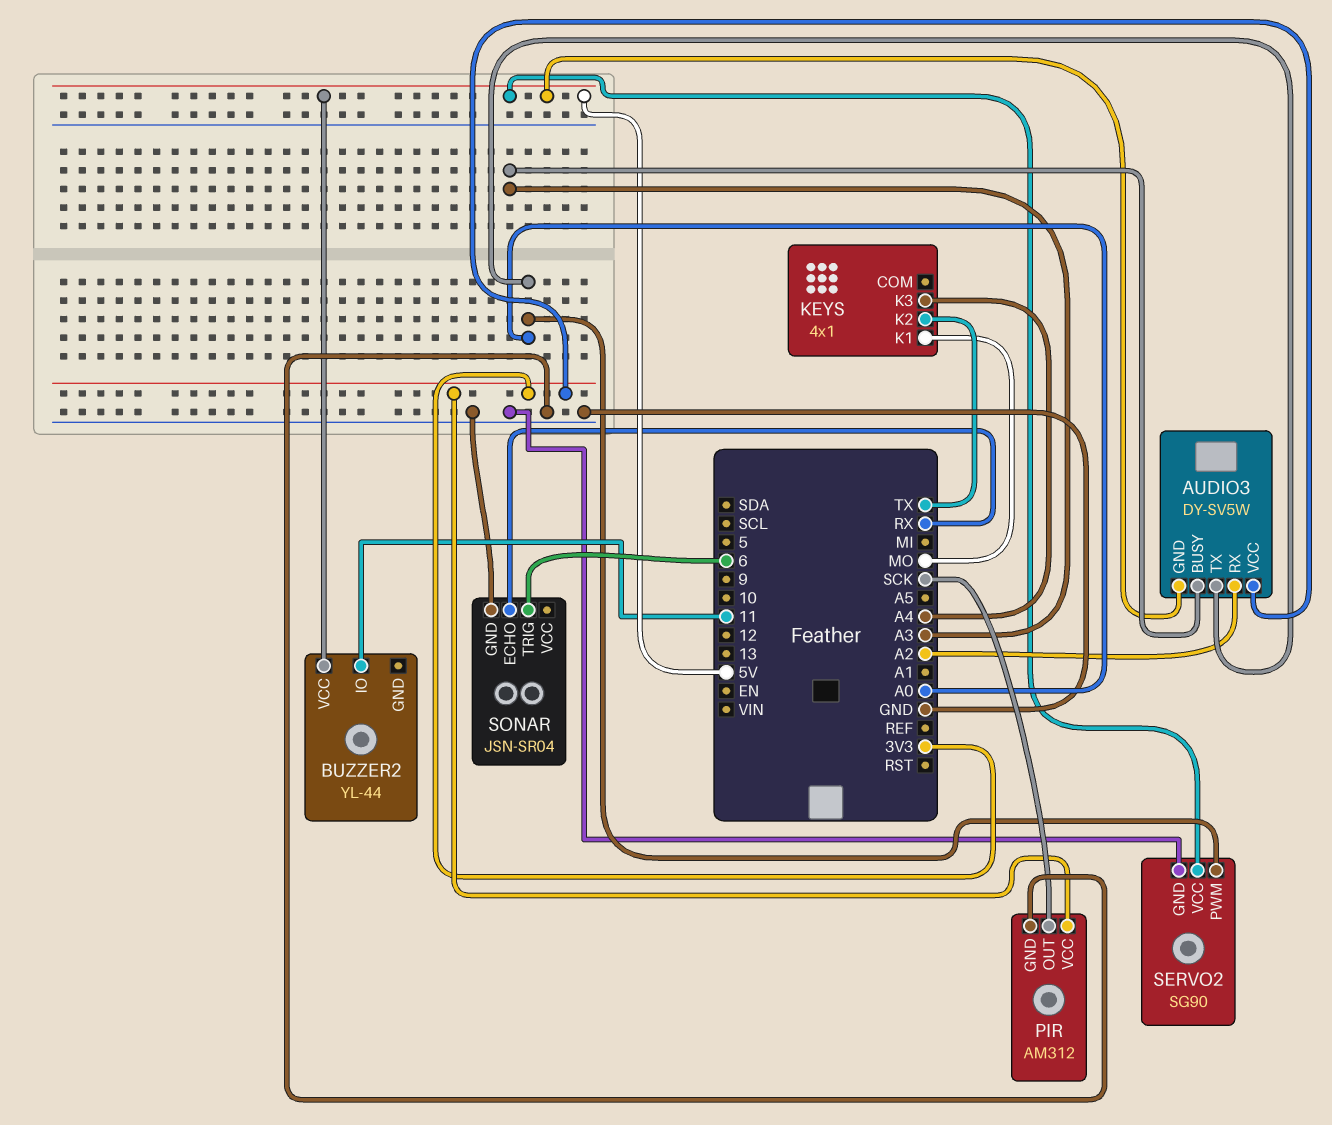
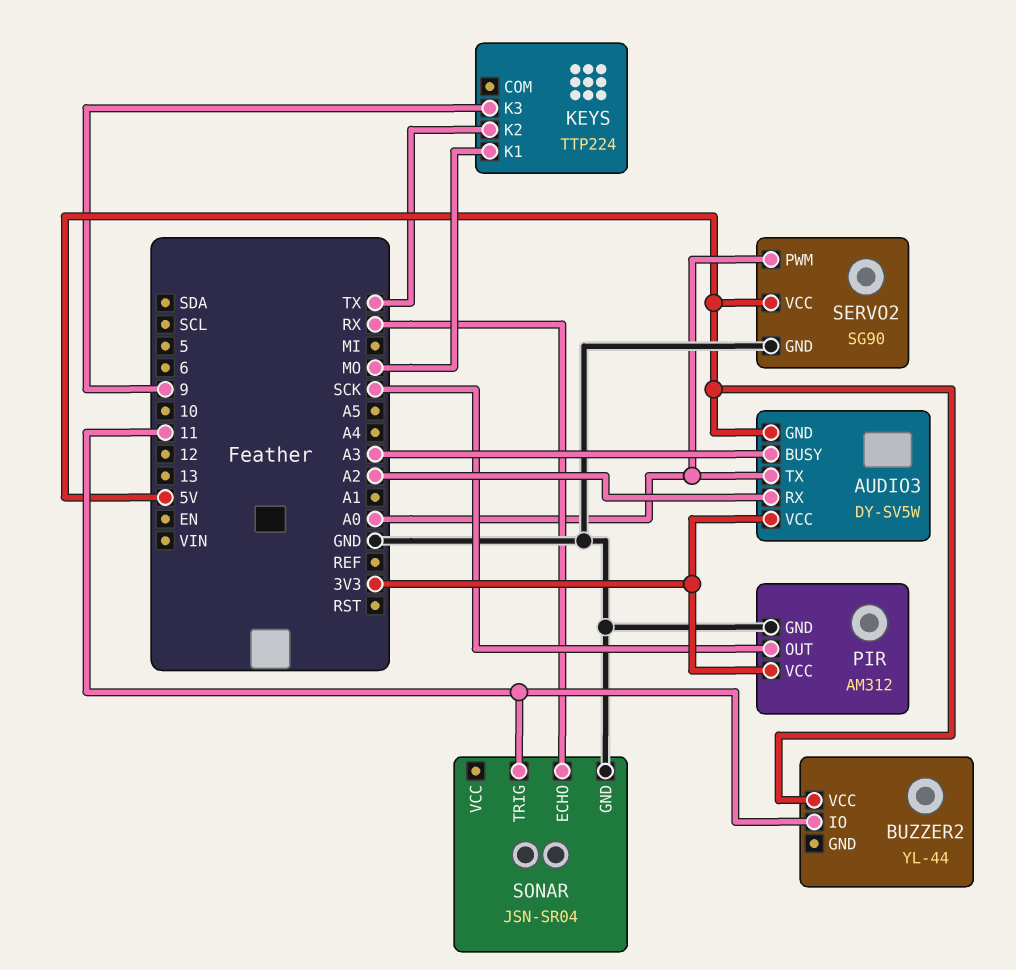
KEYS: 4x1 -> TTP224
KEYS pin K3: A4 -> 9
SONAR pin TRIG: 6 -> 11

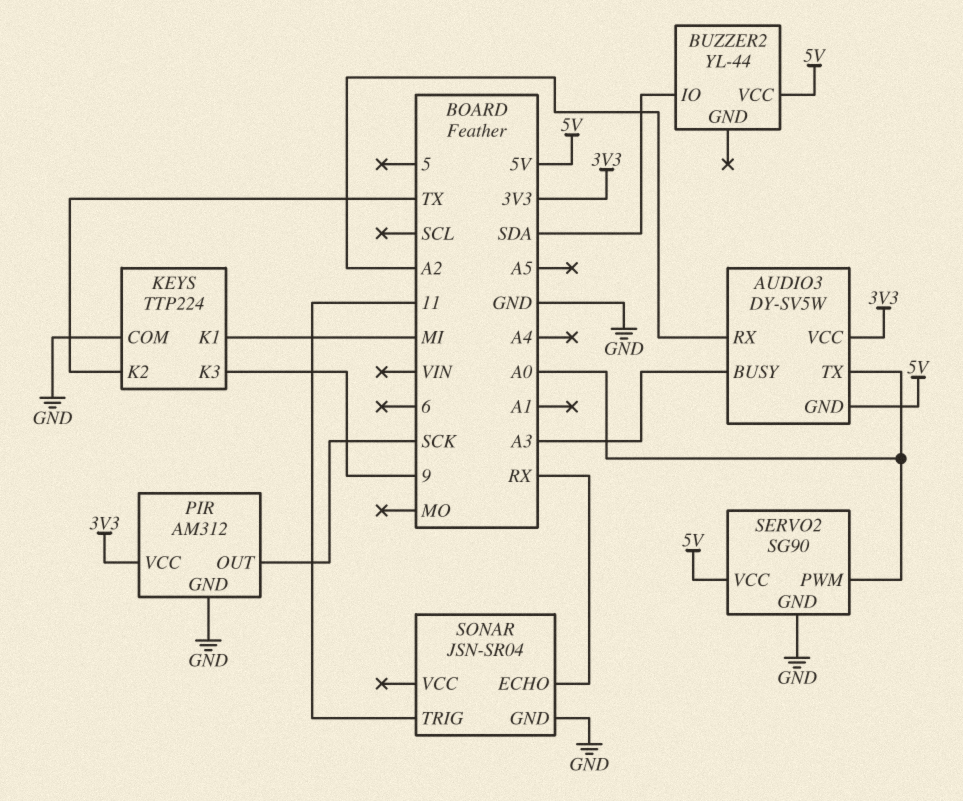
BUZZER2 pin IO: 11 -> SDA
KEYS pin COM: none -> GND
KEYS pin K1: MO -> MI

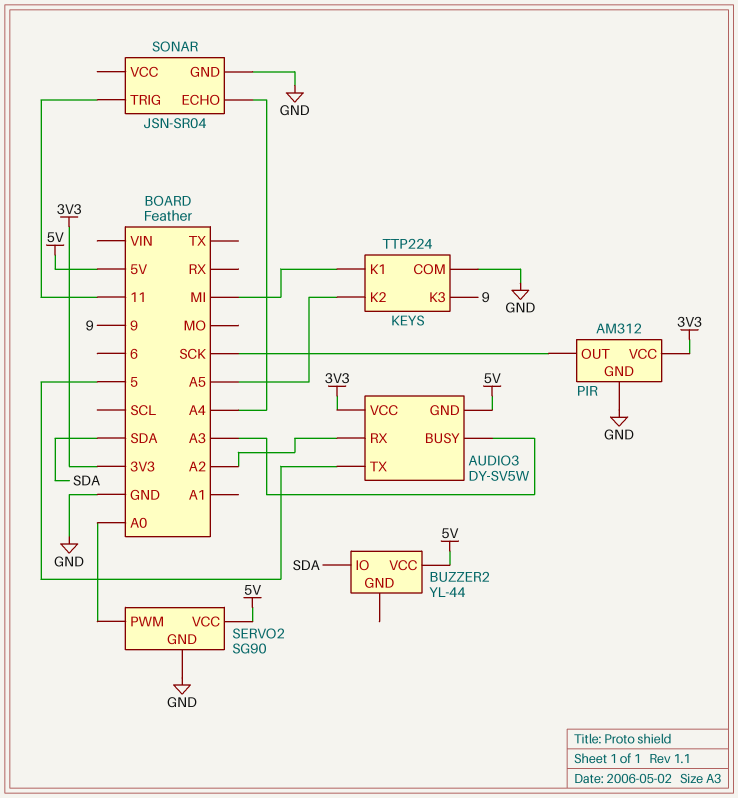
AUDIO3 pin TX: A0 -> 5
KEYS pin K2: TX -> A5
SONAR pin ECHO: RX -> A4

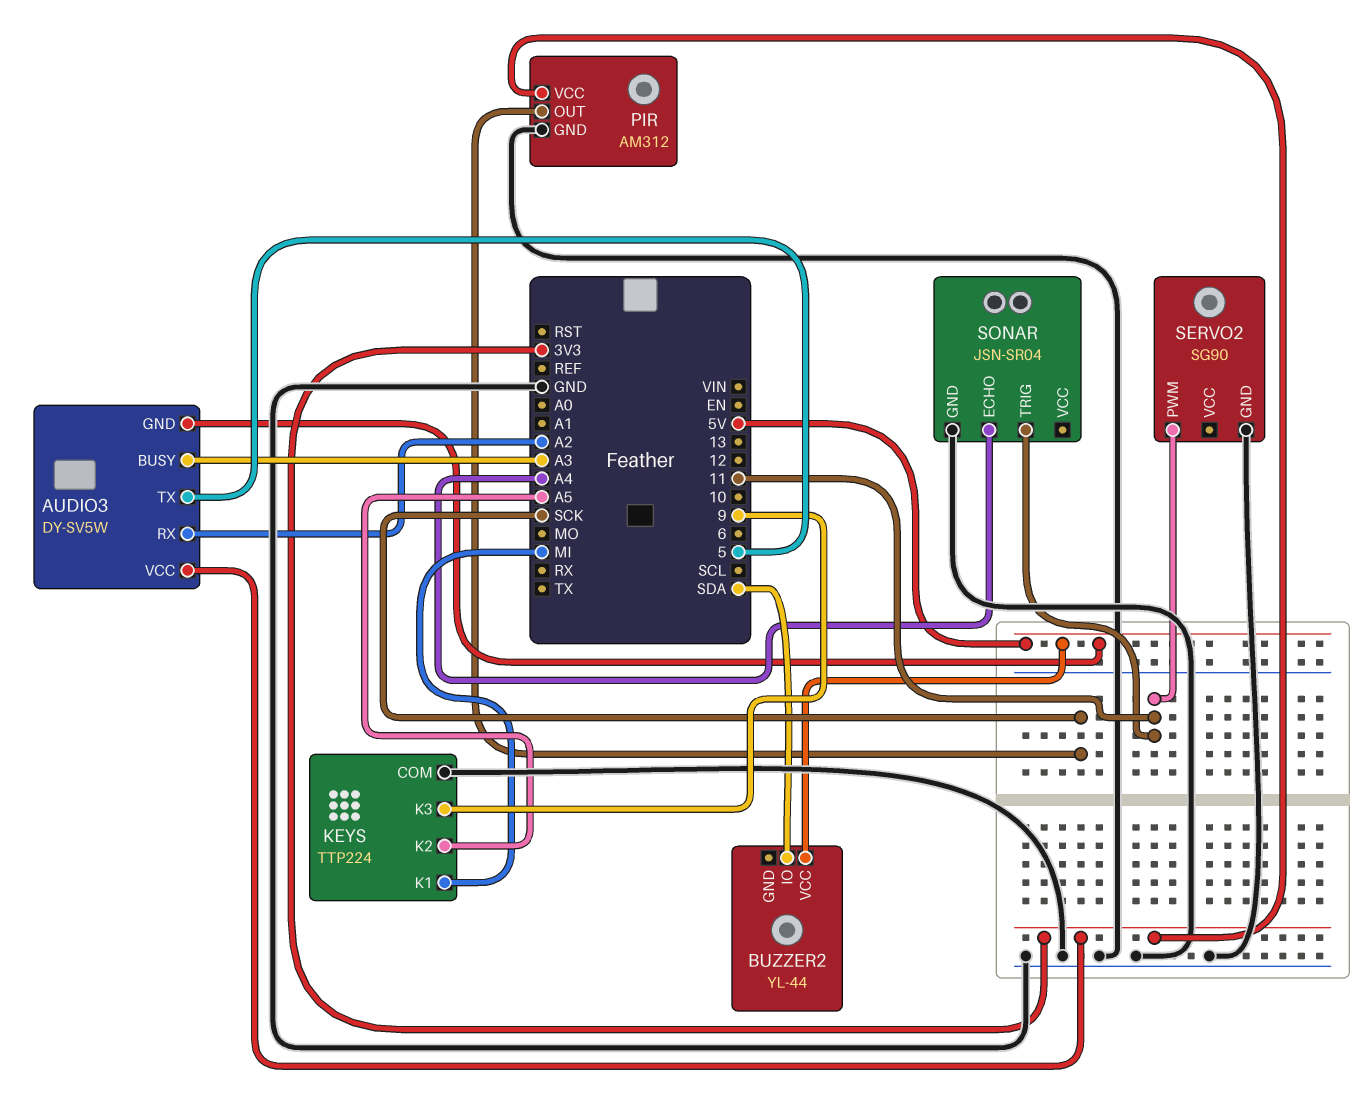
SERVO2 pin PWM: A0 -> 11
SERVO2 pin VCC: 5V -> none

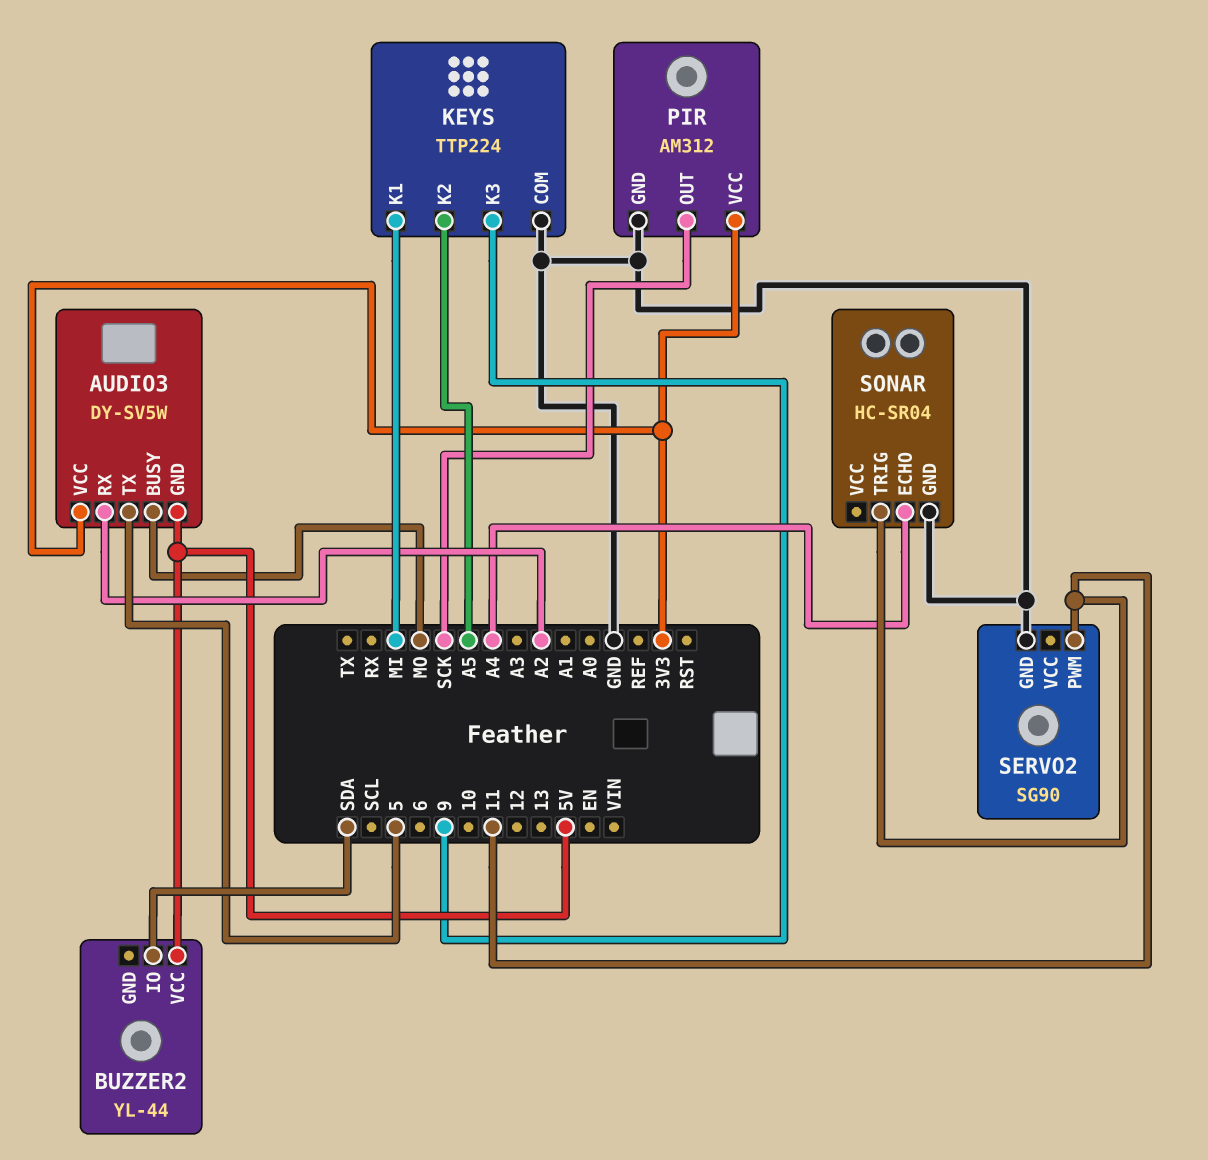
AUDIO3 pin BUSY: A3 -> MO
SONAR: JSN-SR04 -> HC-SR04

